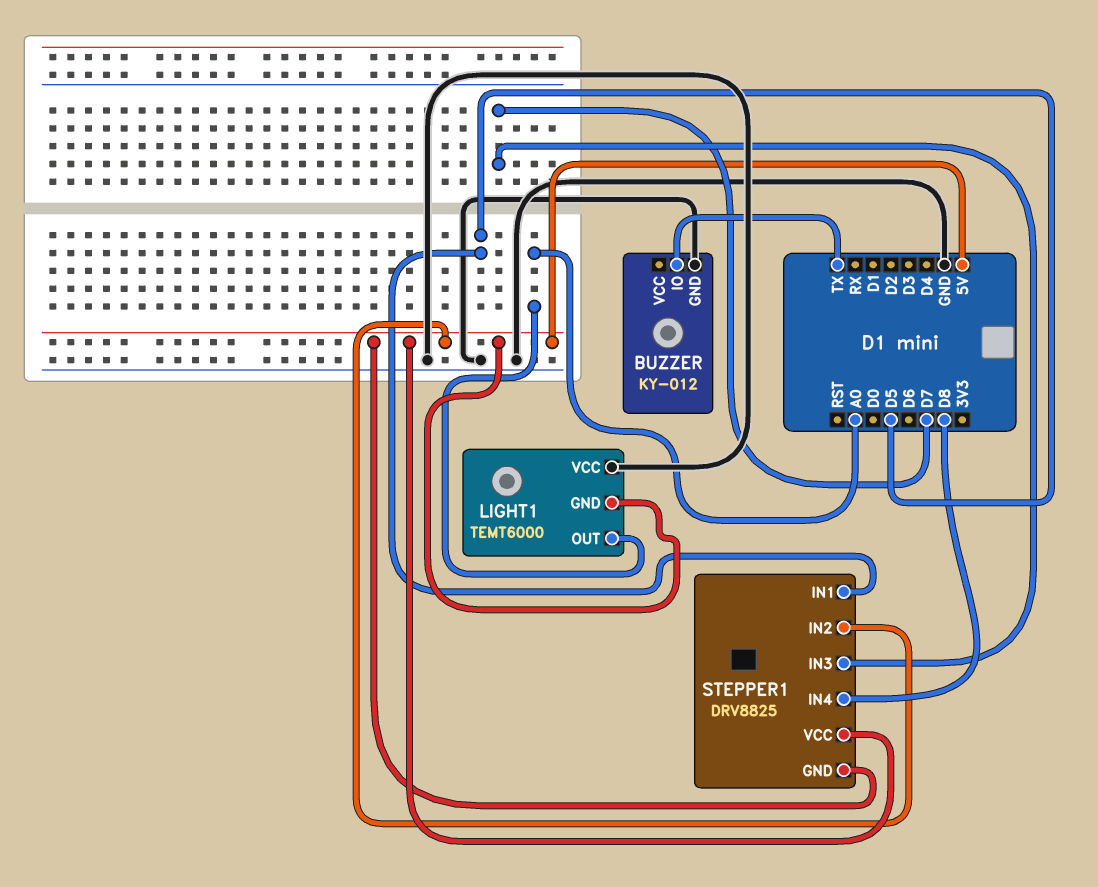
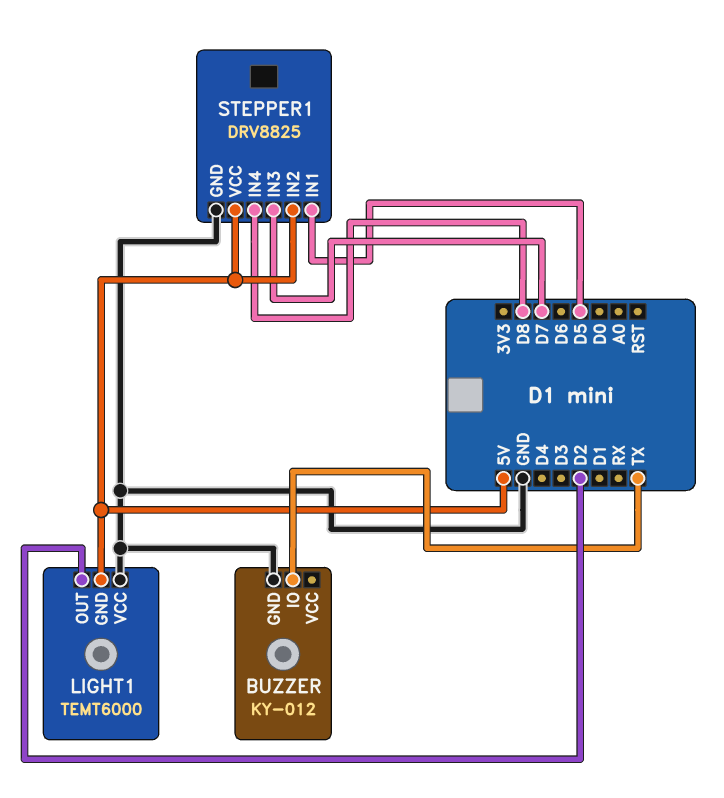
LIGHT1 pin OUT: A0 -> D2
STEPPER1 pin GND: 5V -> GND

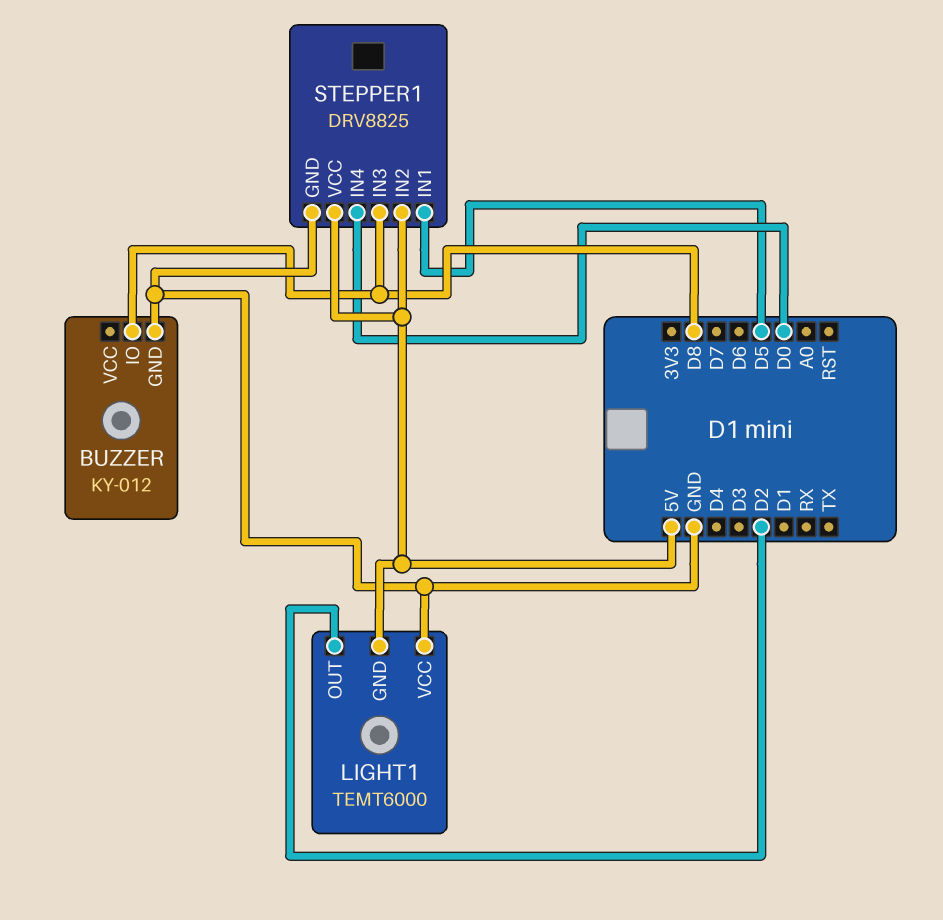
BUZZER pin IO: TX -> D8
STEPPER1 pin IN3: D7 -> D8
STEPPER1 pin IN4: D8 -> D0

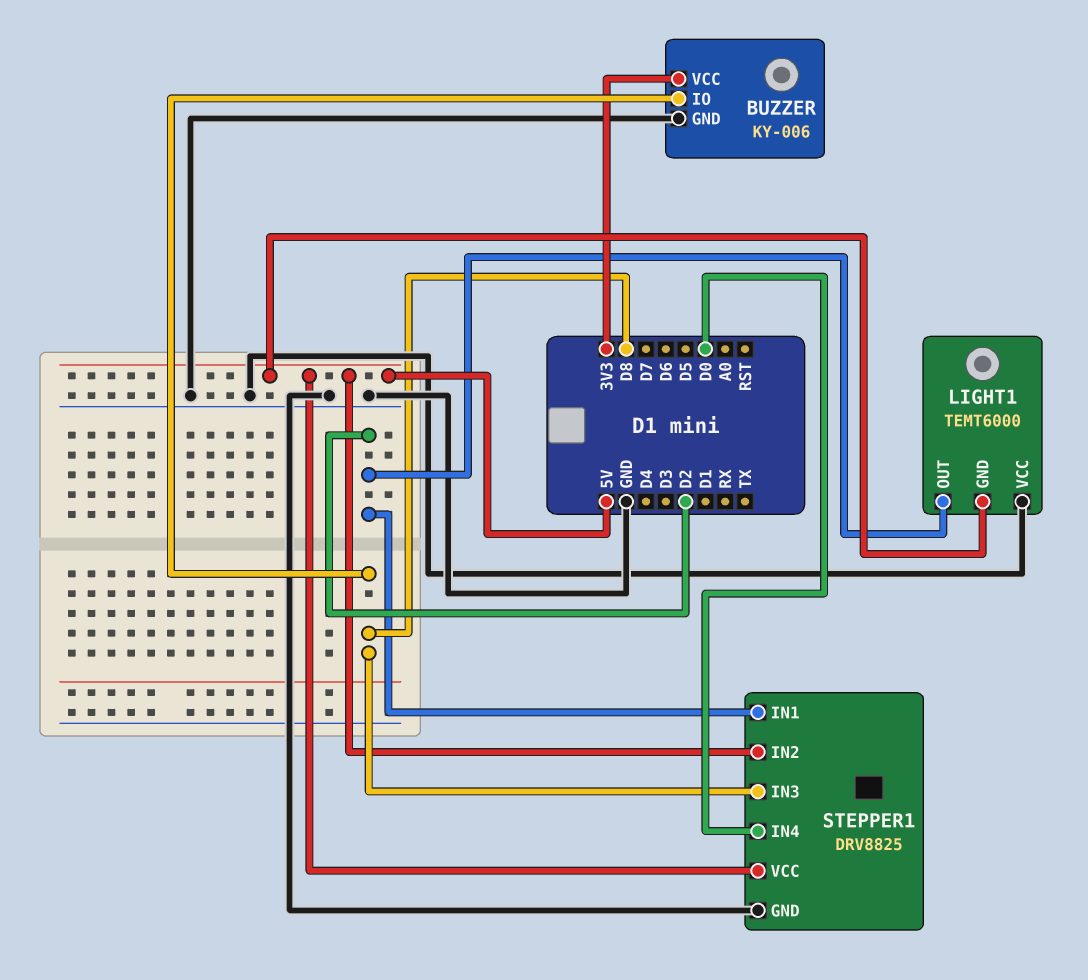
BUZZER: KY-012 -> KY-006
BUZZER pin VCC: none -> 3V3
STEPPER1 pin IN1: D5 -> D2

